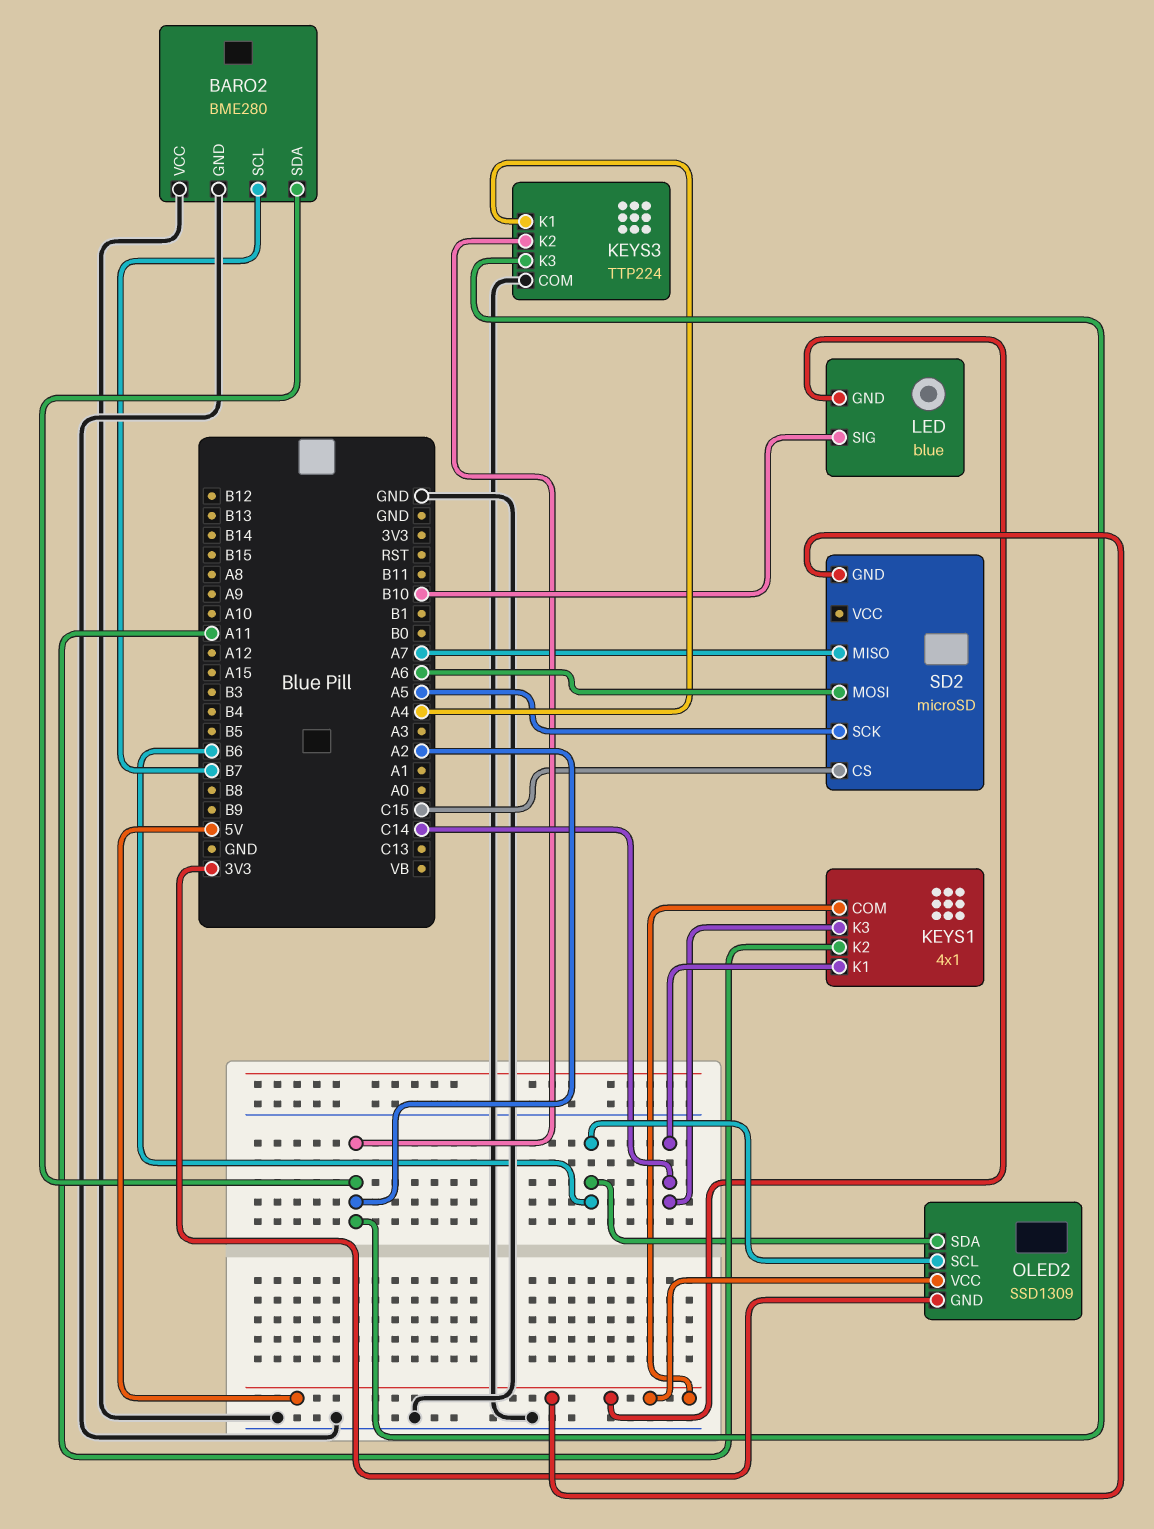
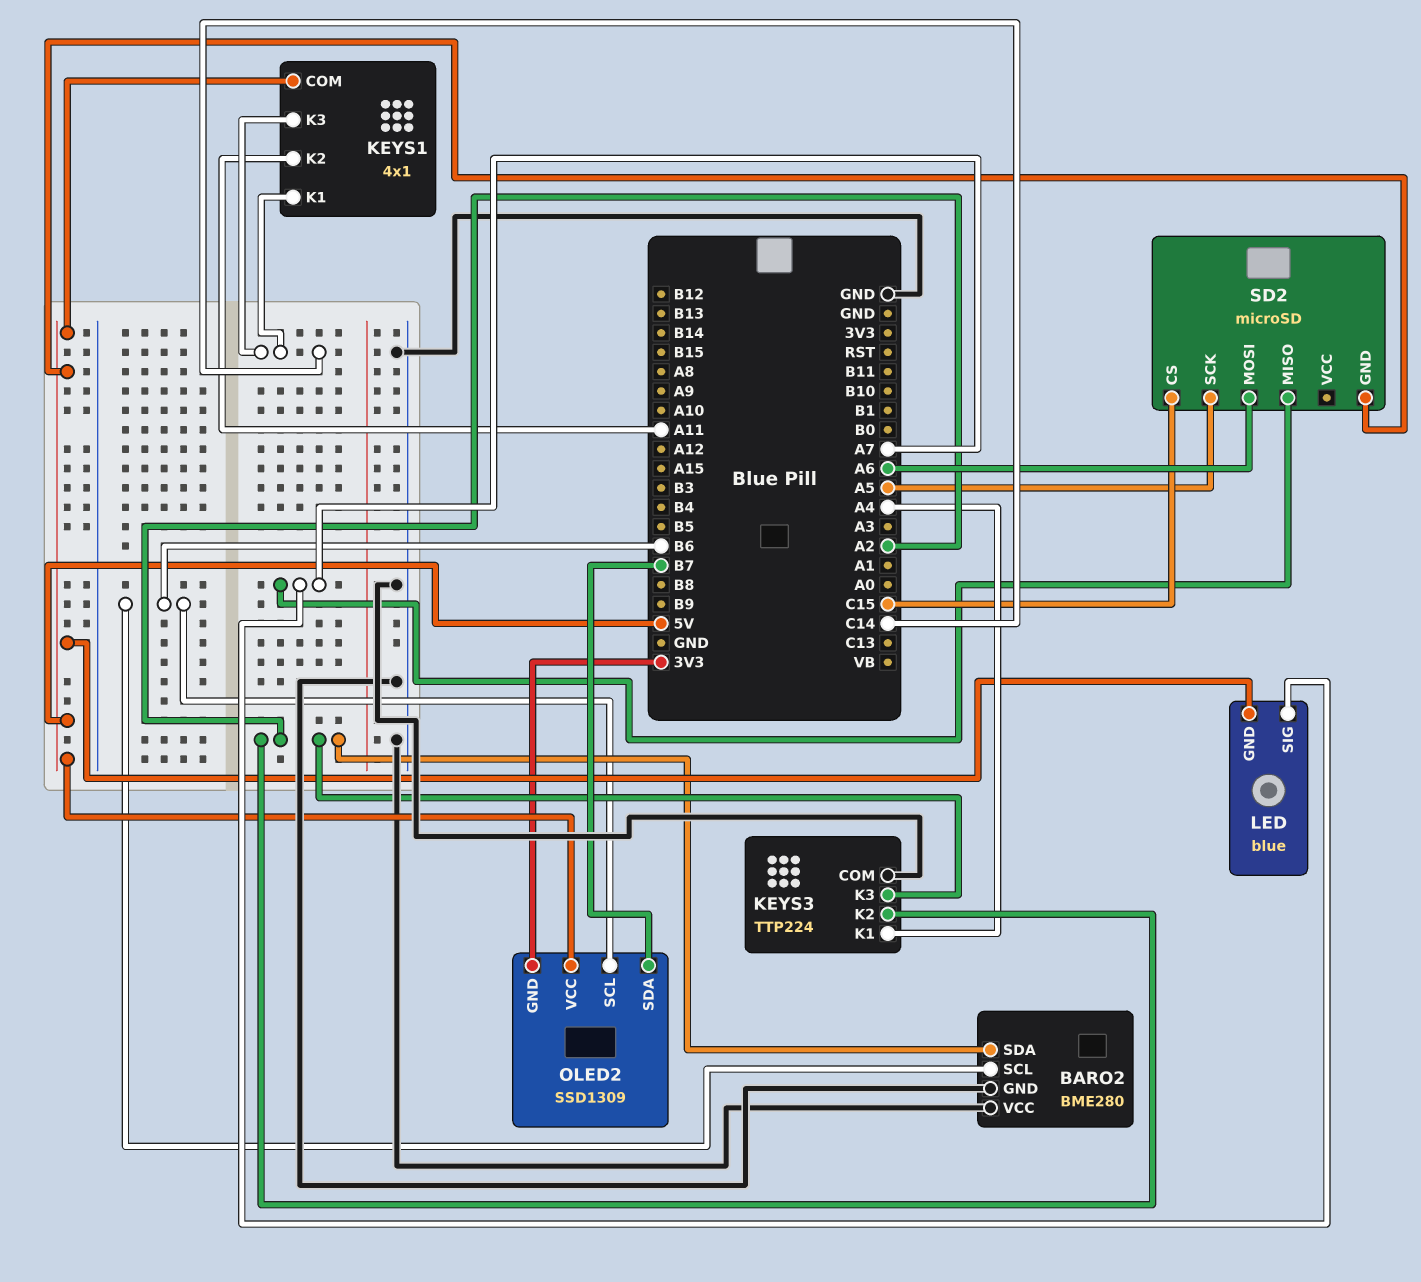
BARO2 pin SCL: B7 -> B6
LED pin SIG: B10 -> A7
OLED2 pin SDA: B6 -> B7

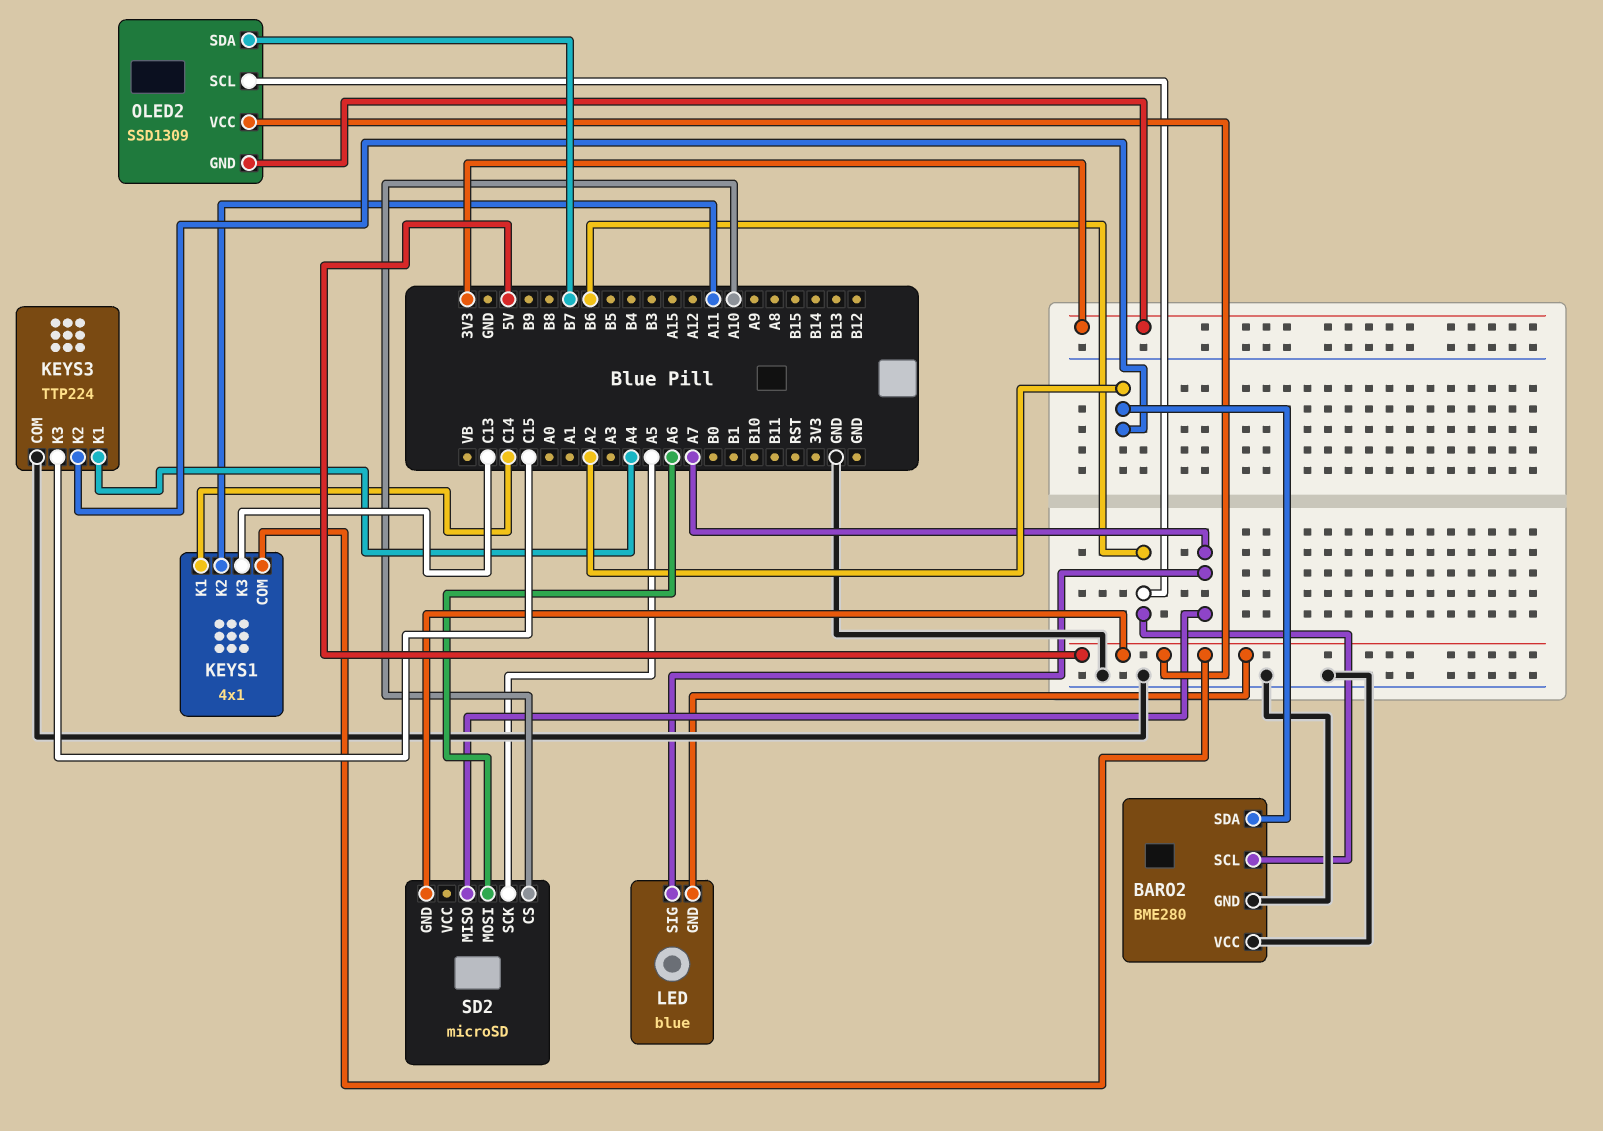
KEYS1 pin K3: C14 -> C13
KEYS3 pin K3: A2 -> C15
SD2 pin CS: C15 -> A10

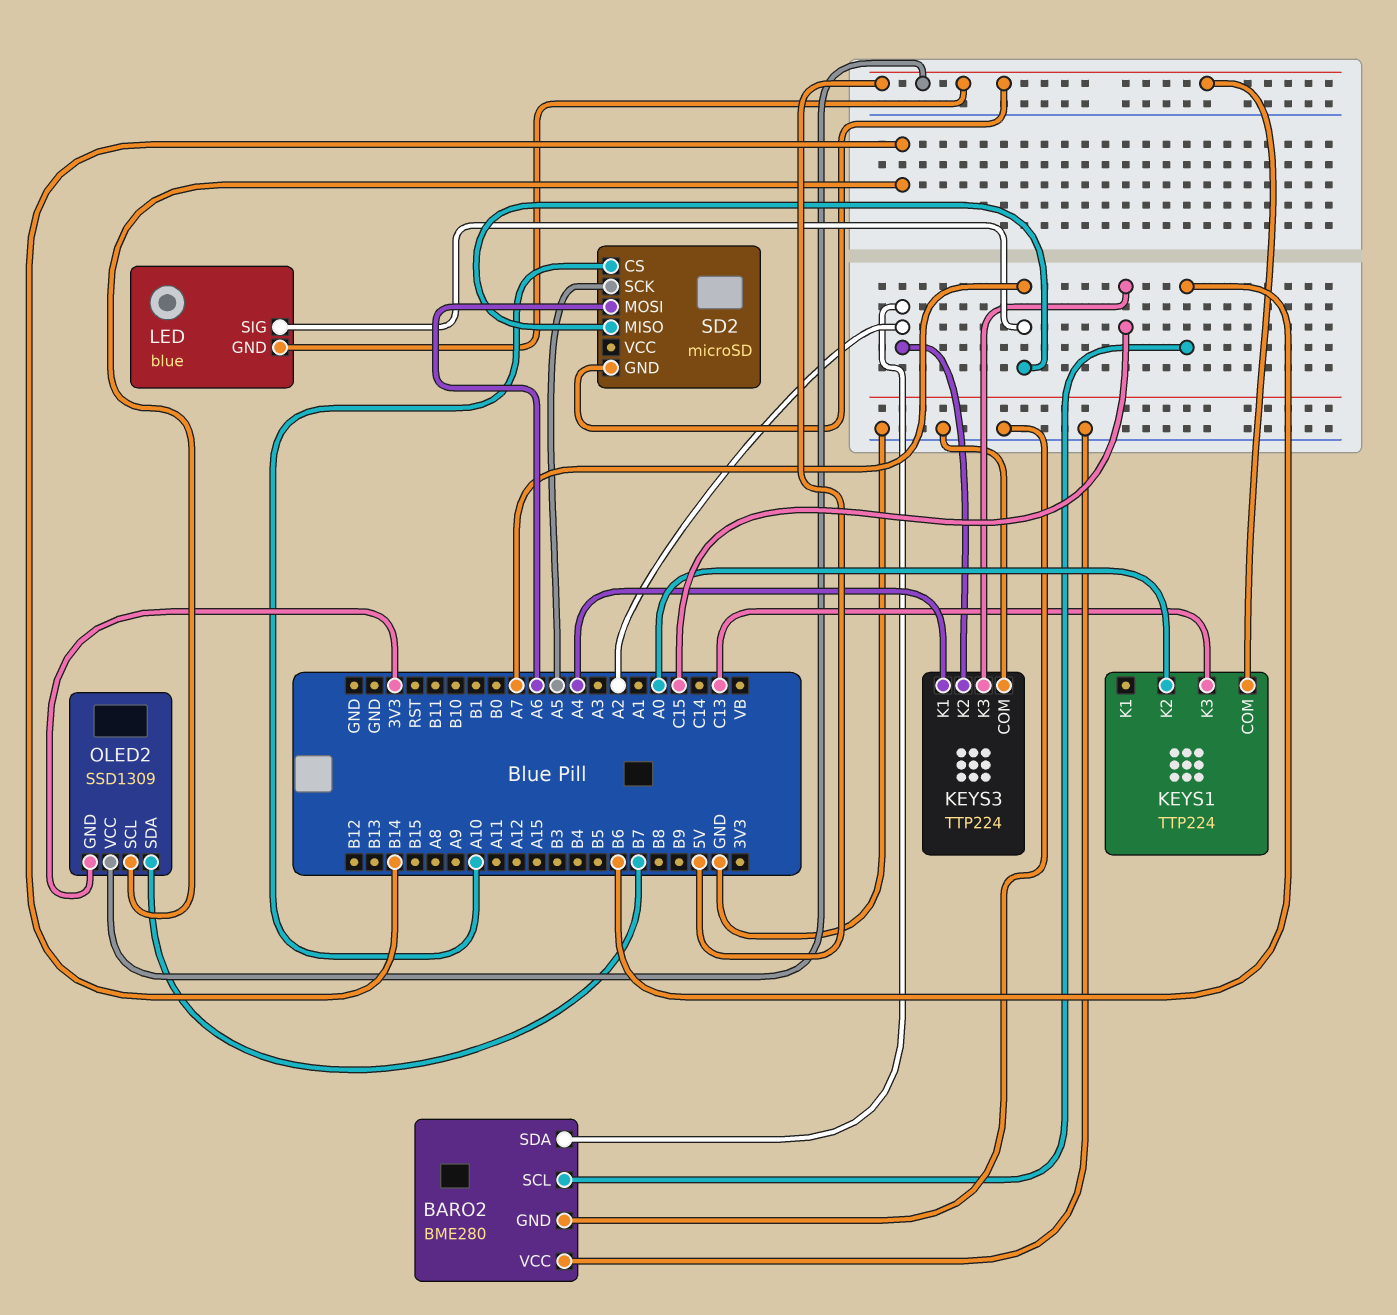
KEYS1: 4x1 -> TTP224
KEYS1 pin K1: C14 -> none
KEYS1 pin K2: A11 -> A0
OLED2 pin SCL: B6 -> B14

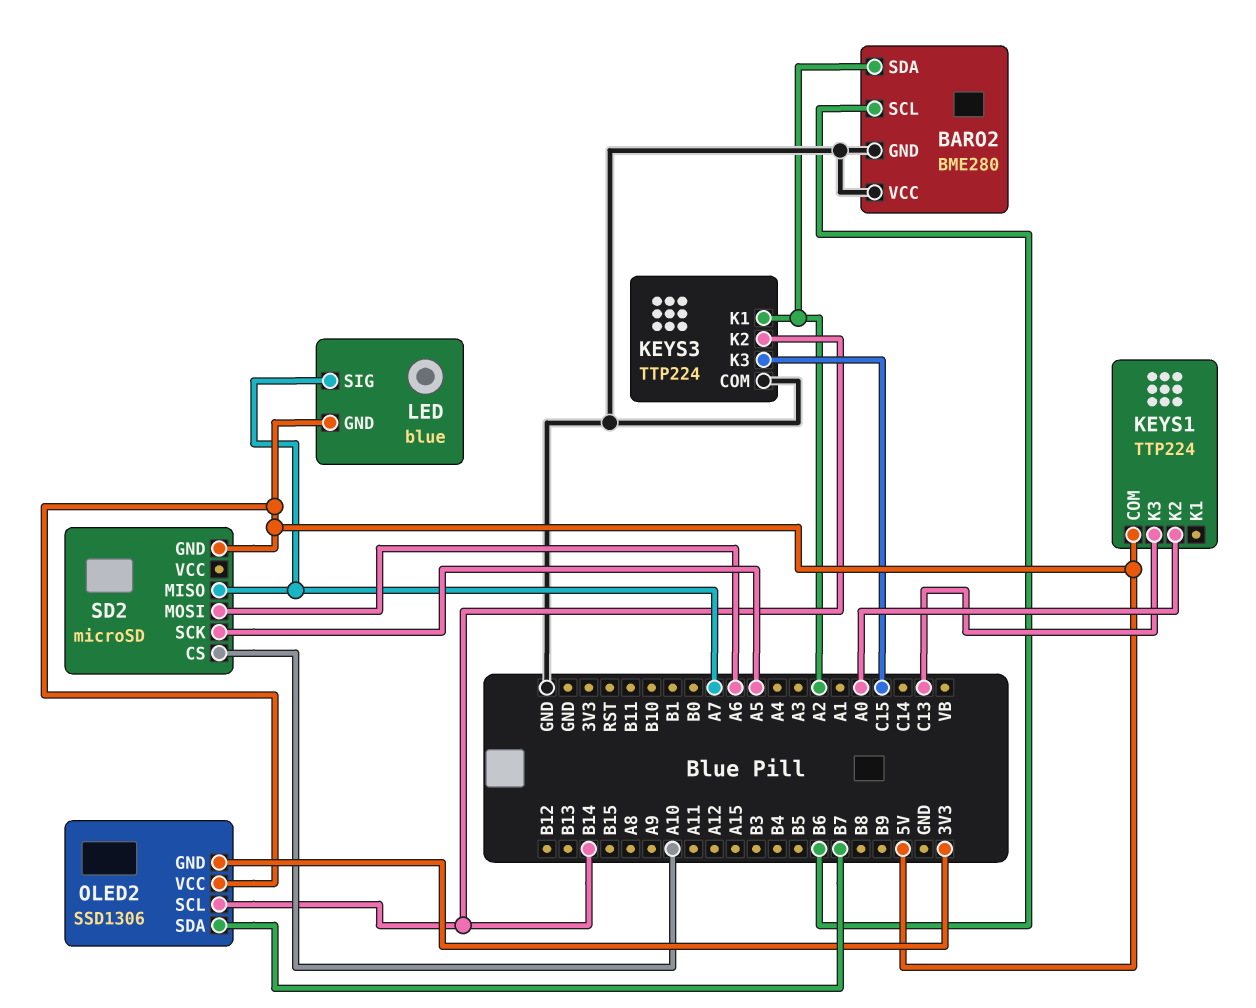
KEYS3 pin K1: A4 -> A2
KEYS3 pin K2: A2 -> B14
OLED2: SSD1309 -> SSD1306

